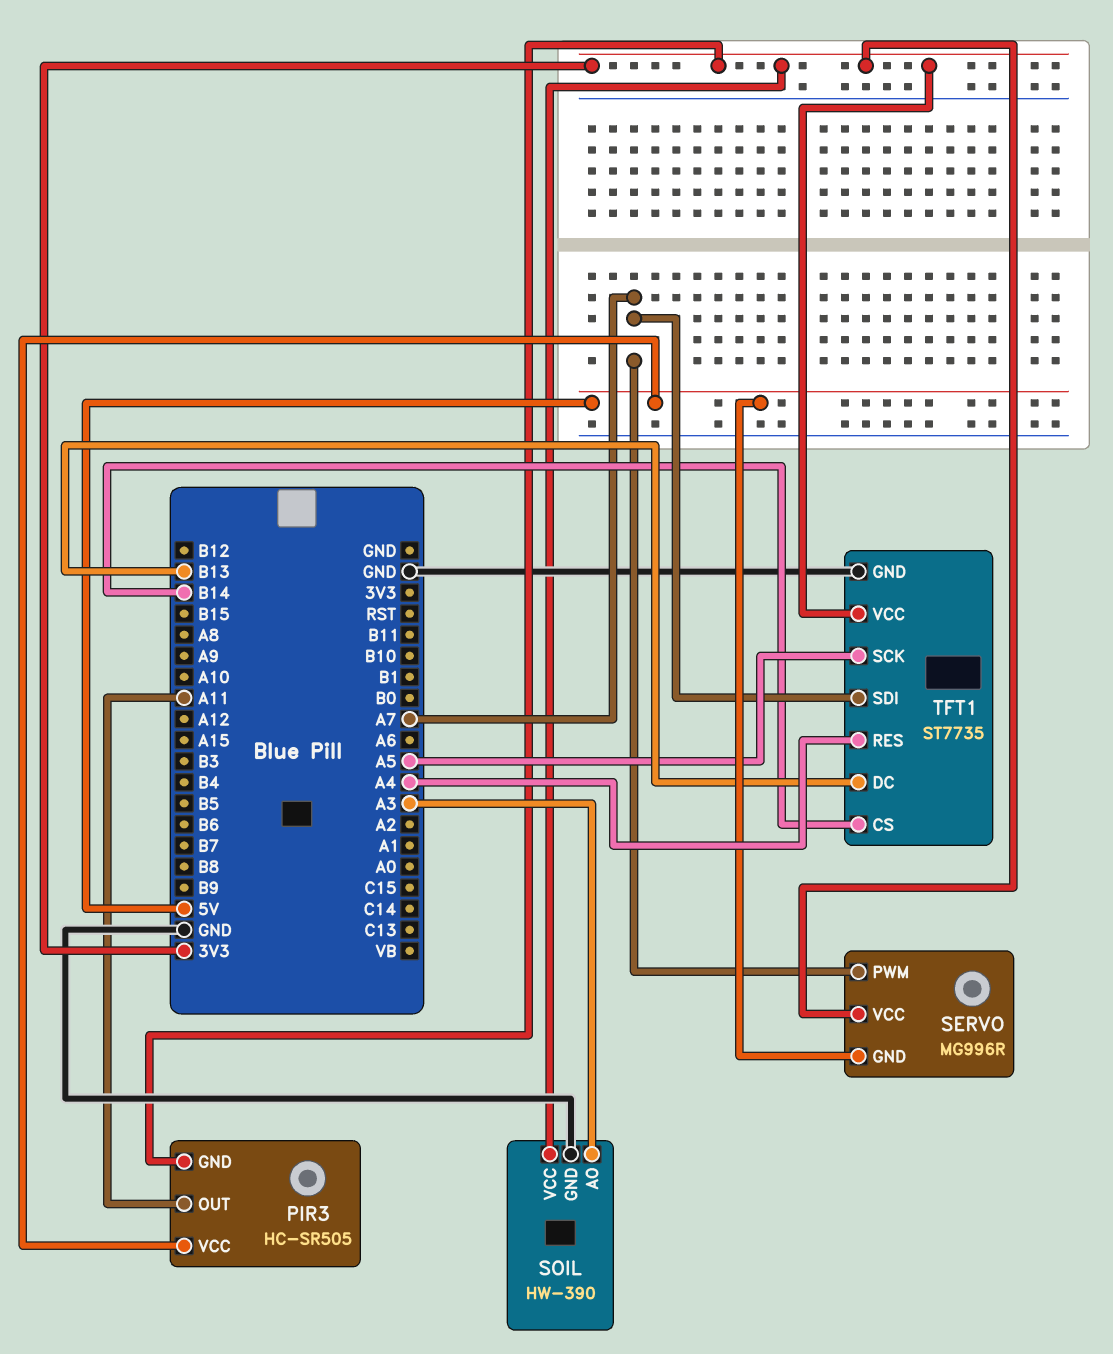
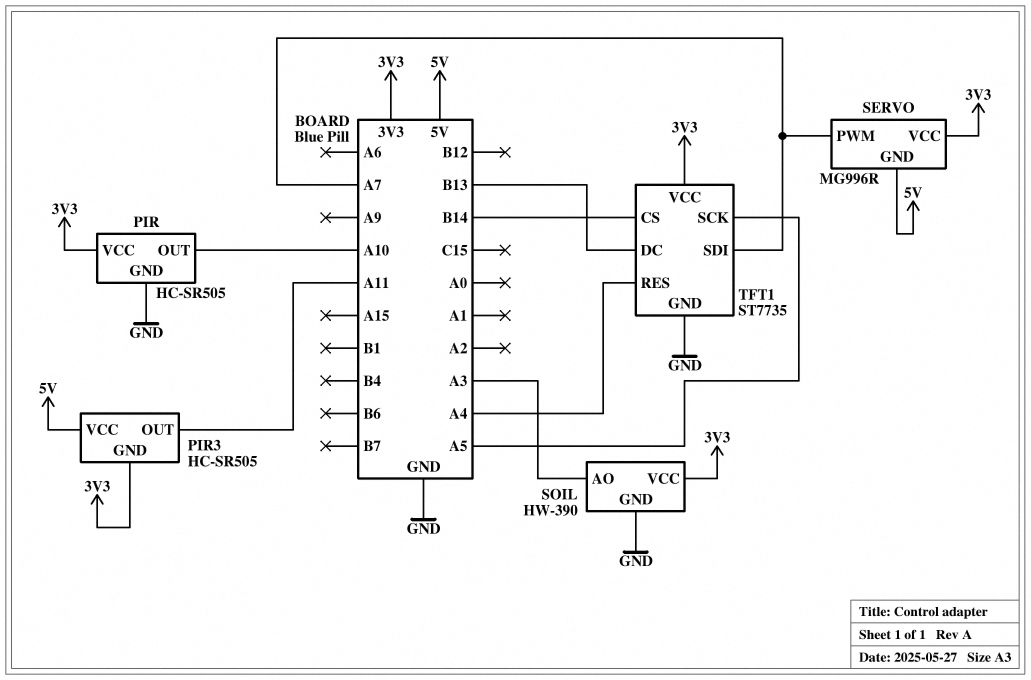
PIR: none -> HC-SR505
PIR pin GND: none -> GND
PIR pin OUT: none -> A10
PIR pin VCC: none -> 3V3

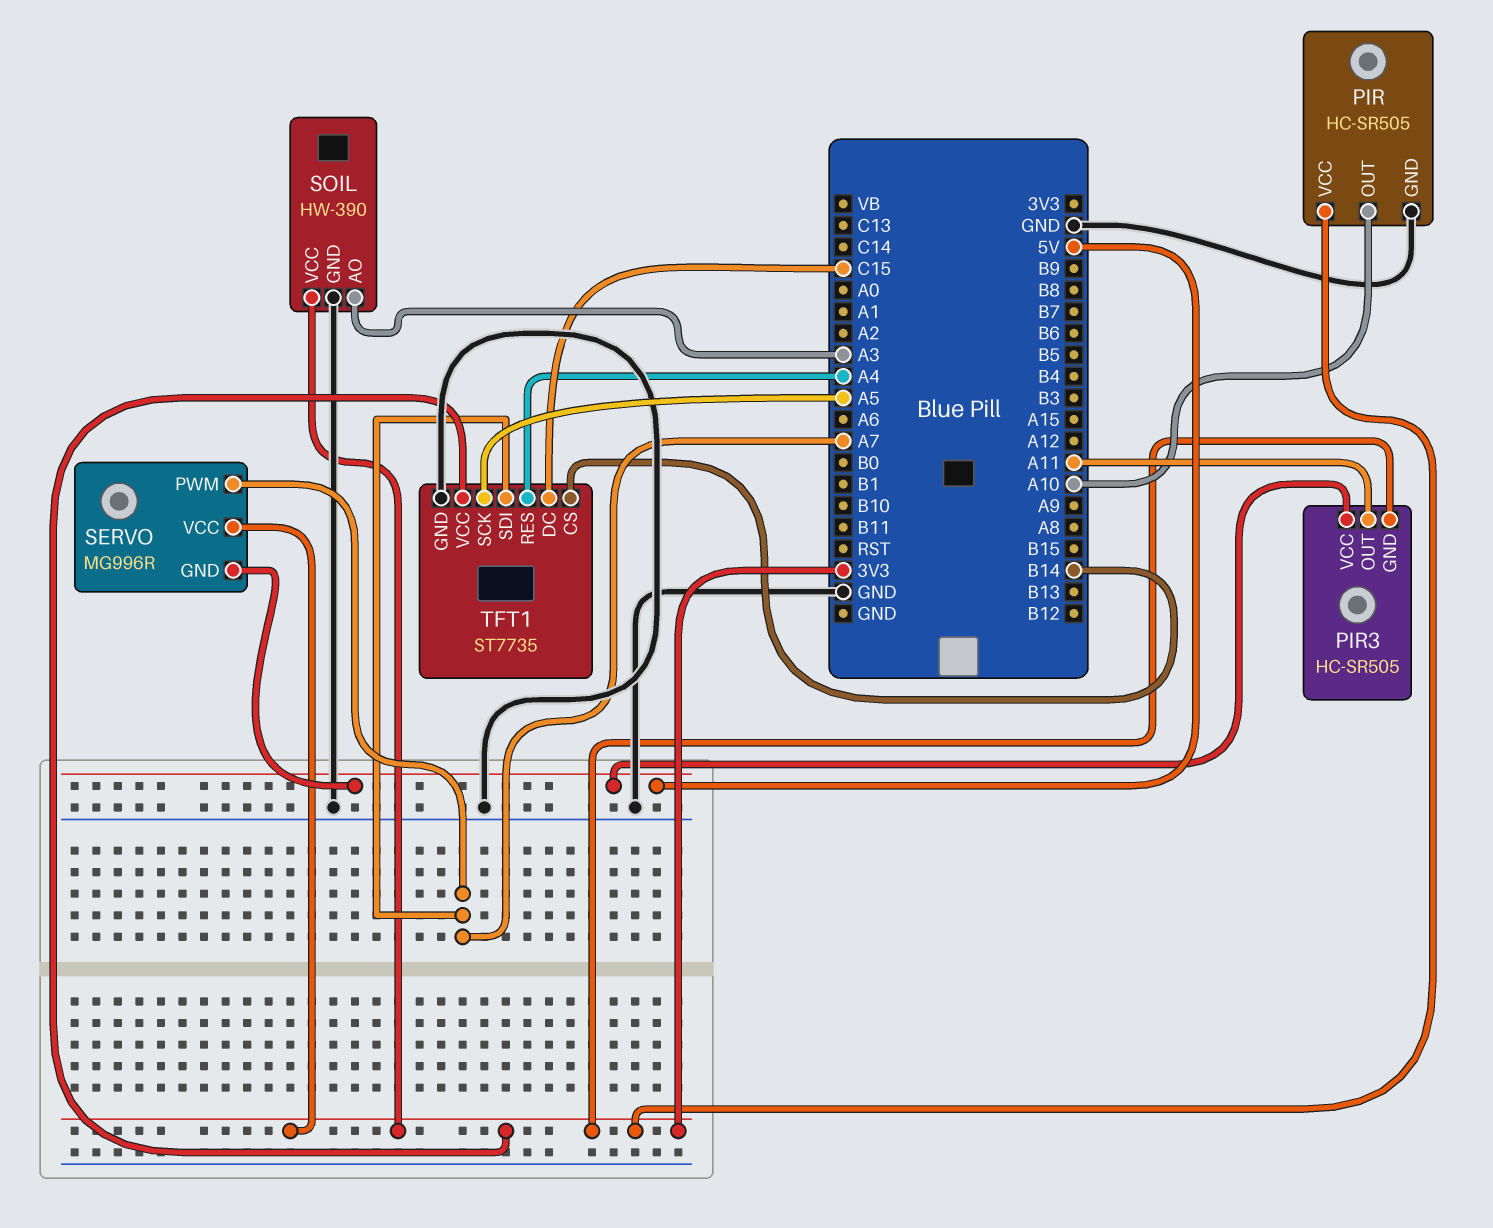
TFT1 pin DC: B13 -> C15

